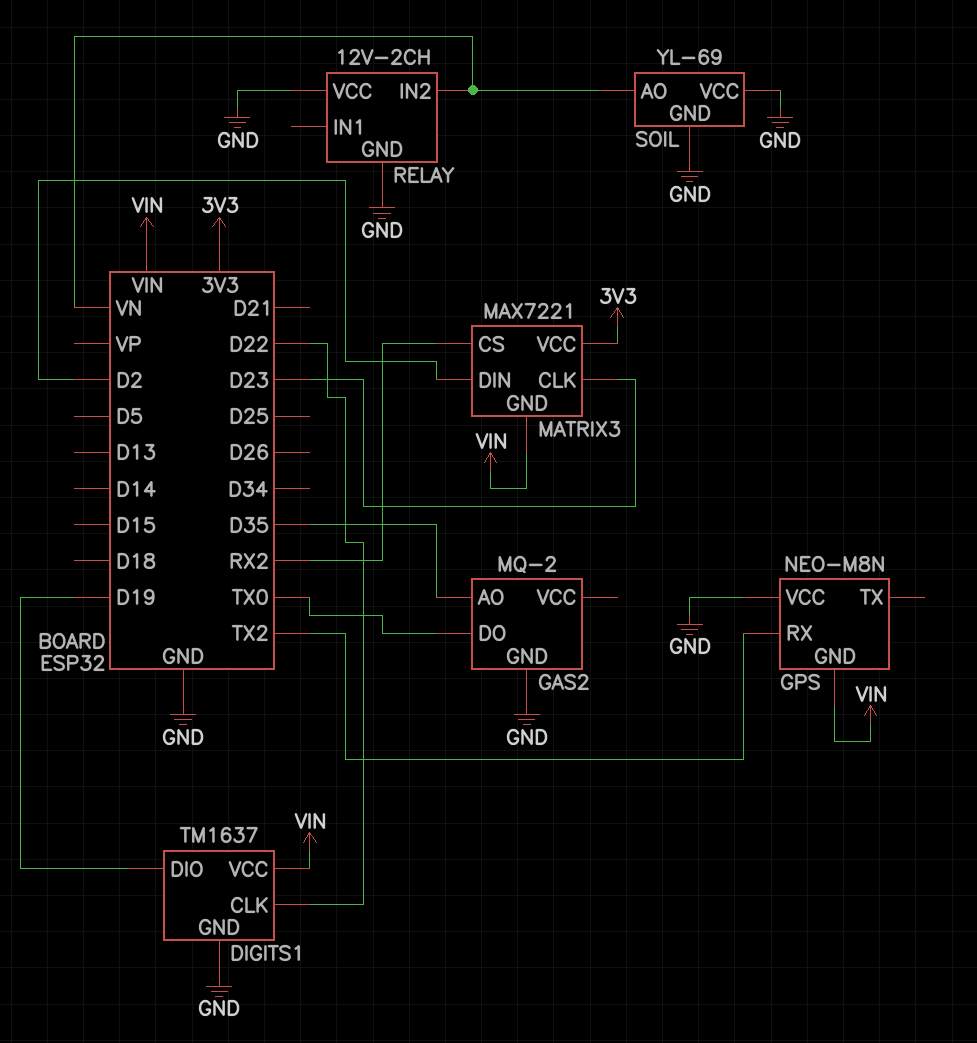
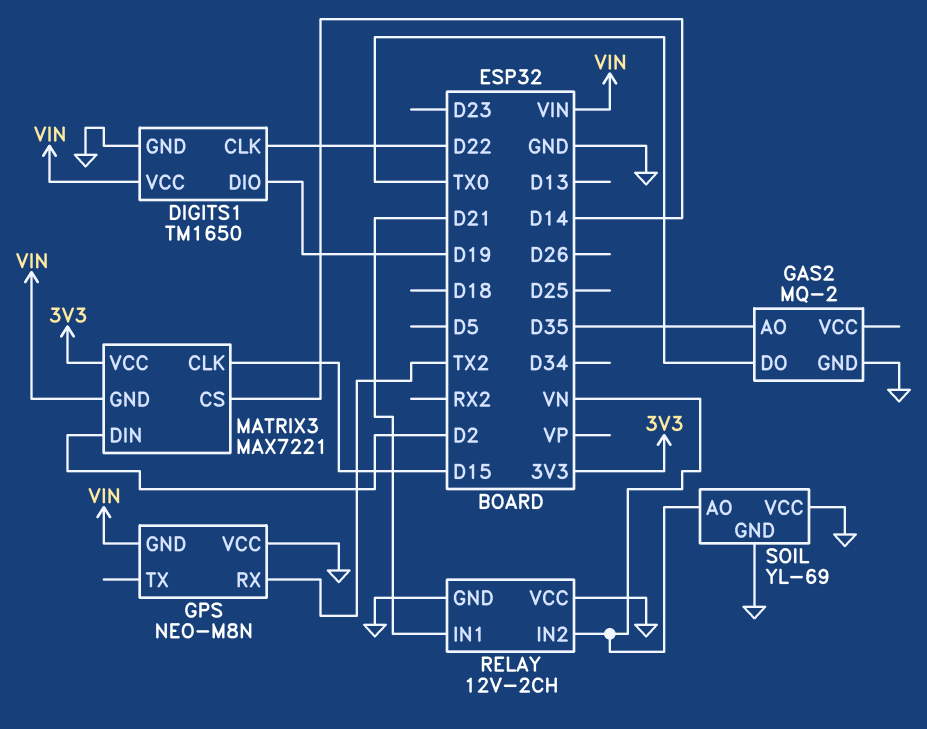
DIGITS1: TM1637 -> TM1650
MATRIX3 pin CLK: D23 -> D15
MATRIX3 pin CS: RX2 -> D14
RELAY pin IN1: none -> D21

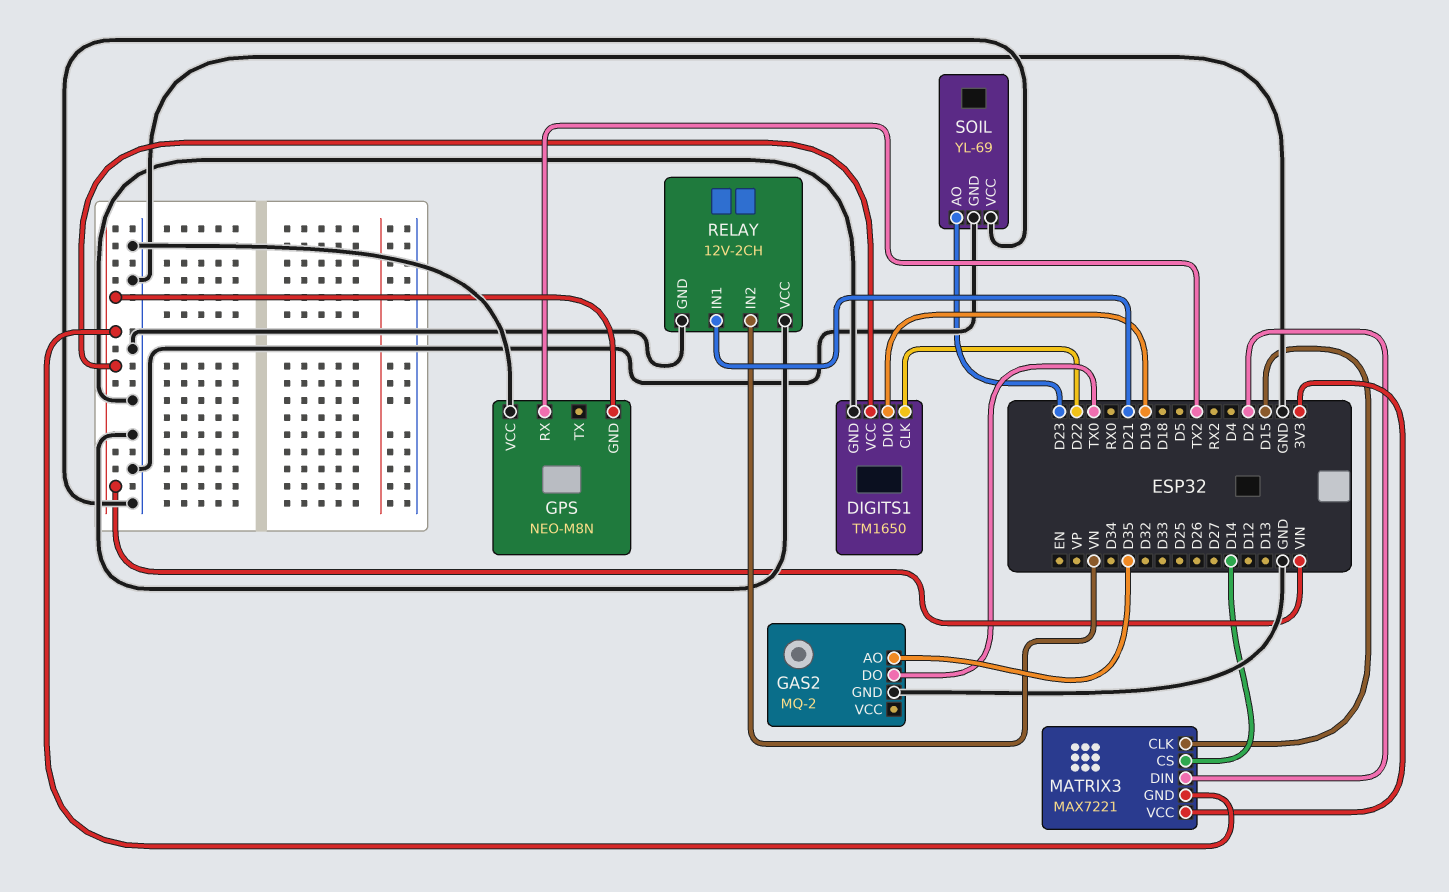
SOIL pin AO: VN -> D23

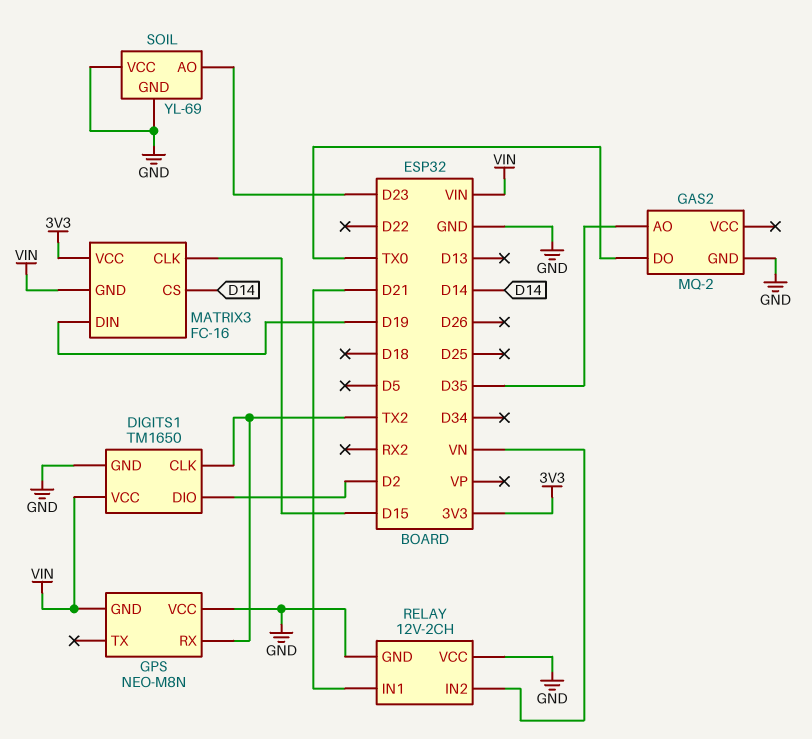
DIGITS1 pin CLK: D22 -> TX2
DIGITS1 pin DIO: D19 -> D2
MATRIX3: MAX7221 -> FC-16
MATRIX3 pin DIN: D2 -> D19

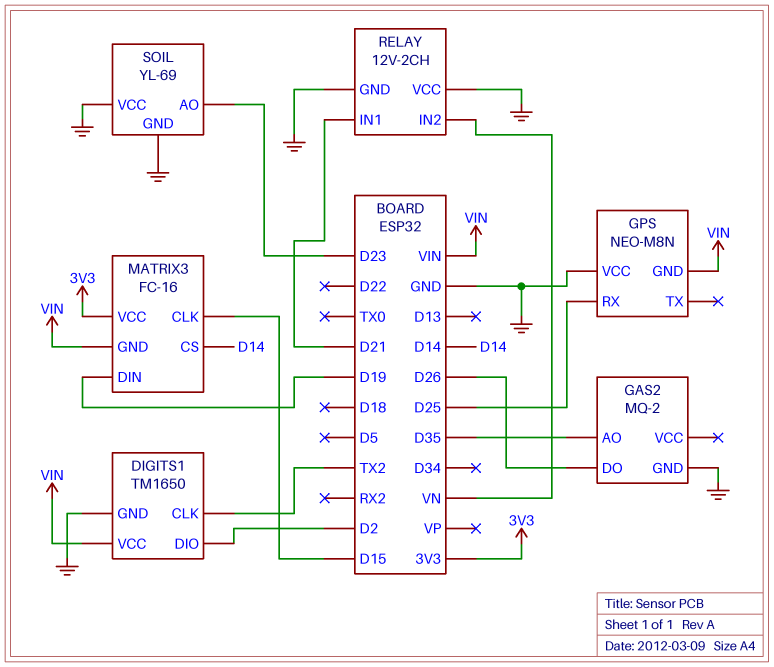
GAS2 pin DO: TX0 -> D26
GPS pin RX: TX2 -> D25

